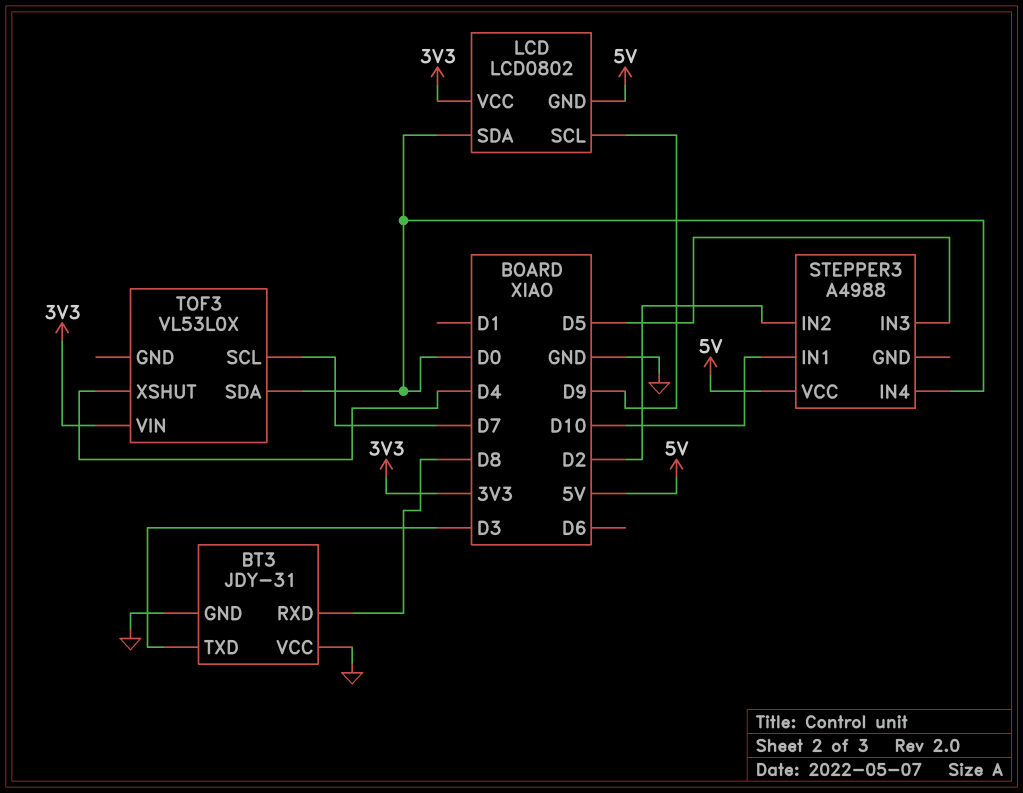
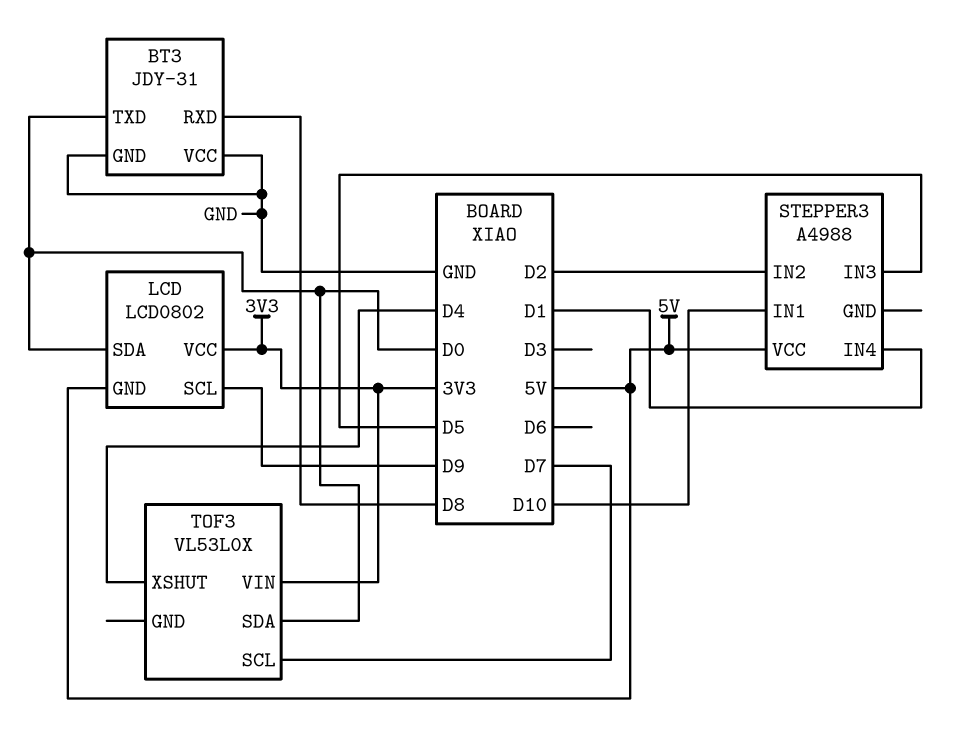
BT3 pin TXD: D3 -> D0
STEPPER3 pin IN4: D0 -> D1

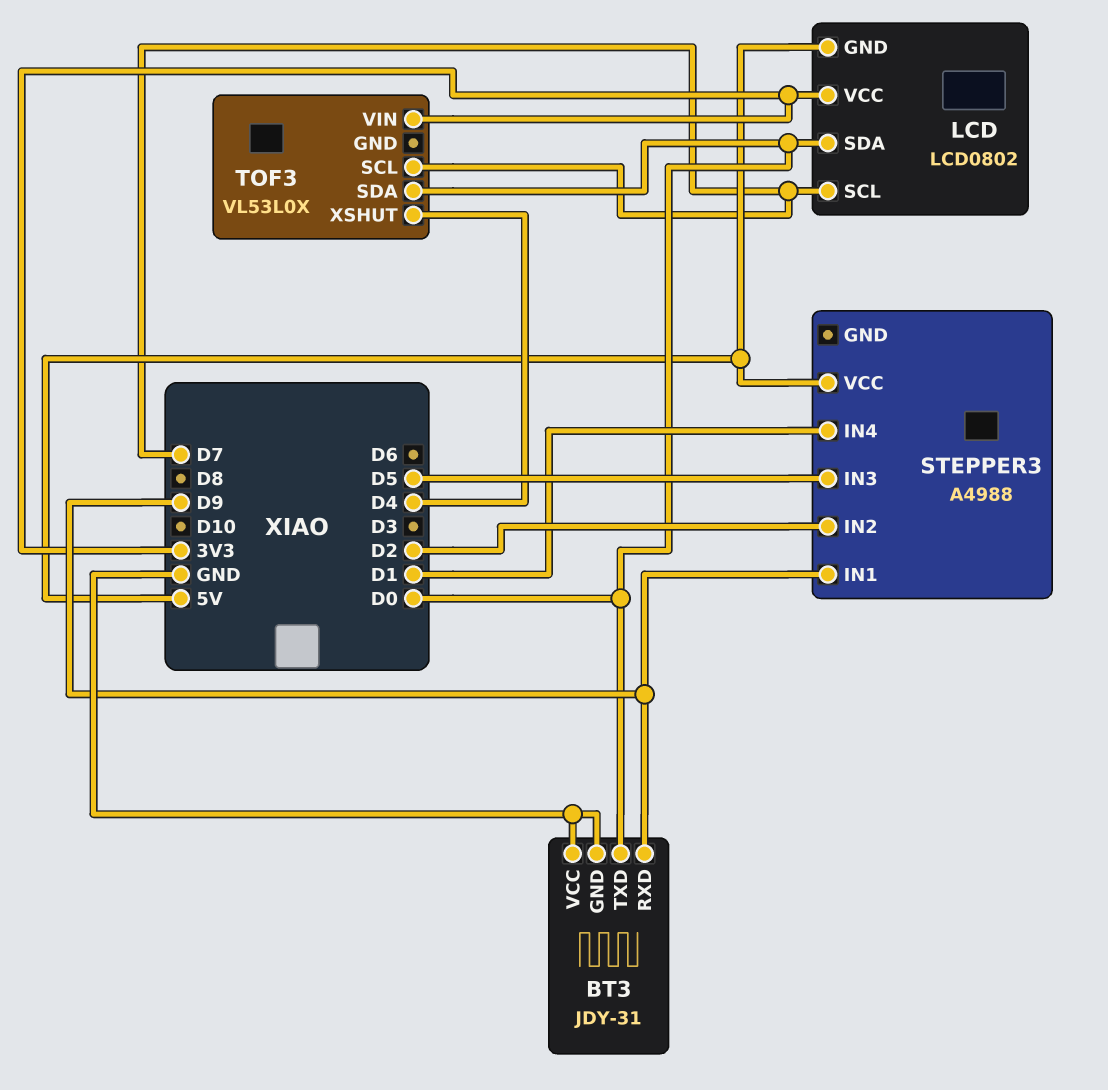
BT3 pin RXD: D8 -> D9
LCD pin SCL: D9 -> D7
STEPPER3 pin IN1: D10 -> D9

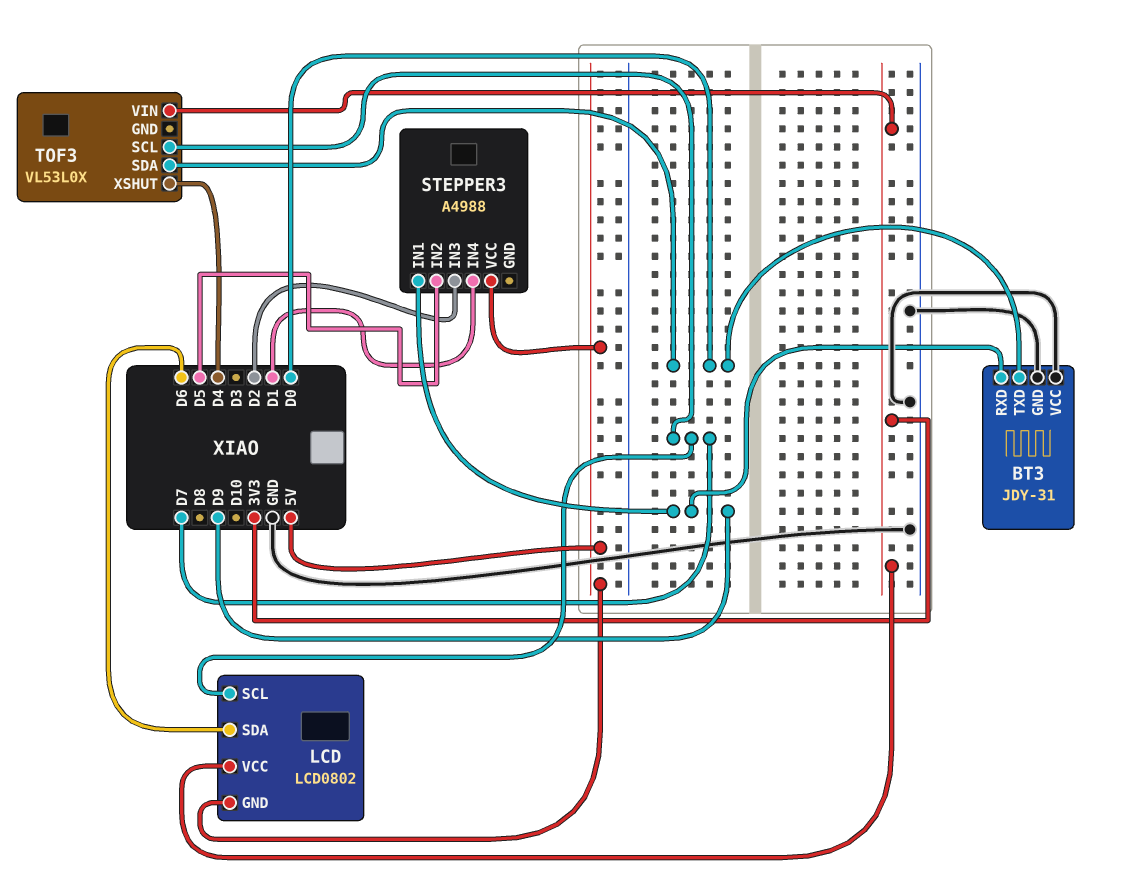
LCD pin SDA: D0 -> D6
STEPPER3 pin IN2: D2 -> D5
STEPPER3 pin IN3: D5 -> D2

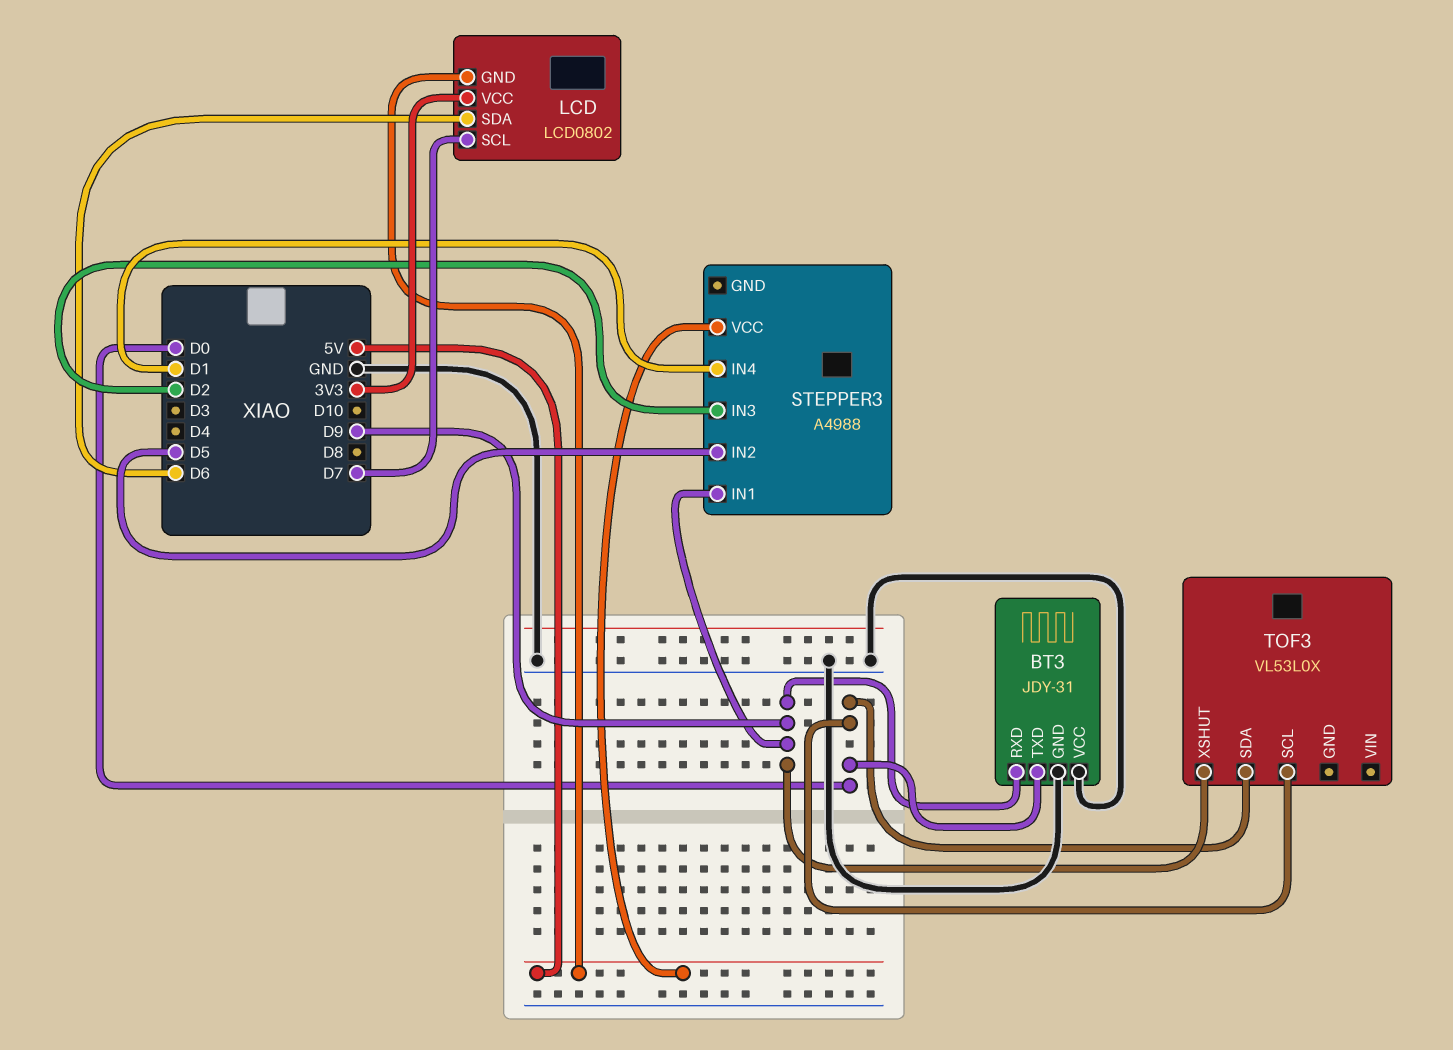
TOF3 pin SCL: D7 -> D0
TOF3 pin VIN: 3V3 -> none
TOF3 pin XSHUT: D4 -> D9

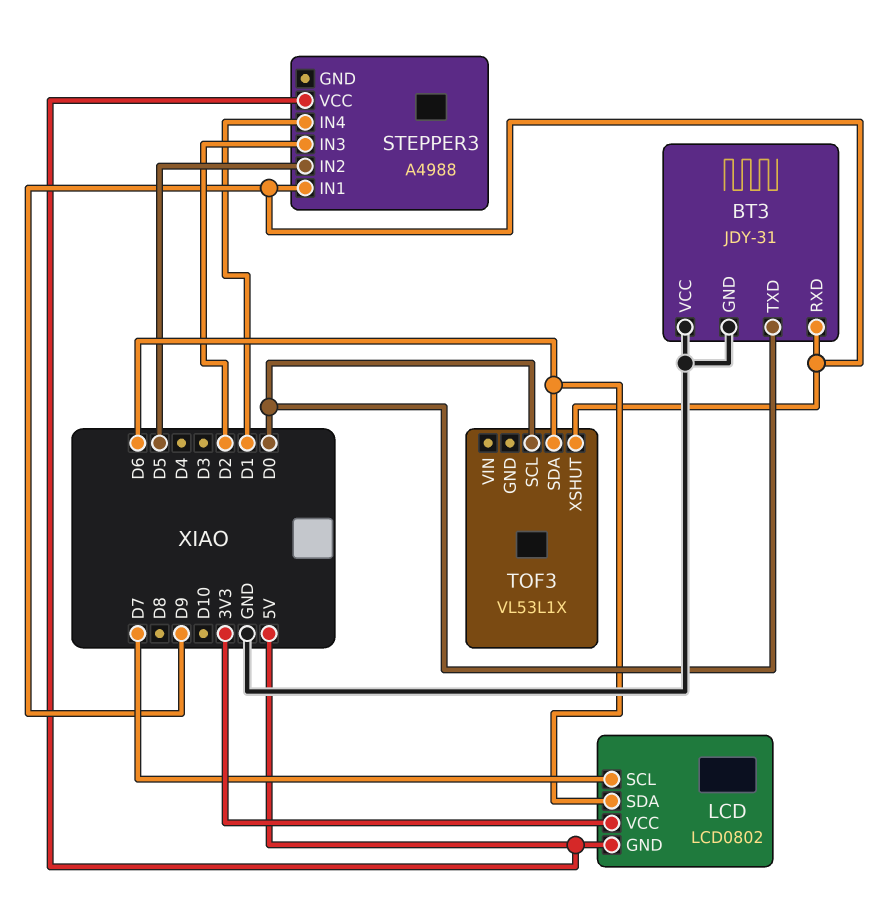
TOF3: VL53L0X -> VL53L1X
TOF3 pin SDA: D0 -> D6

